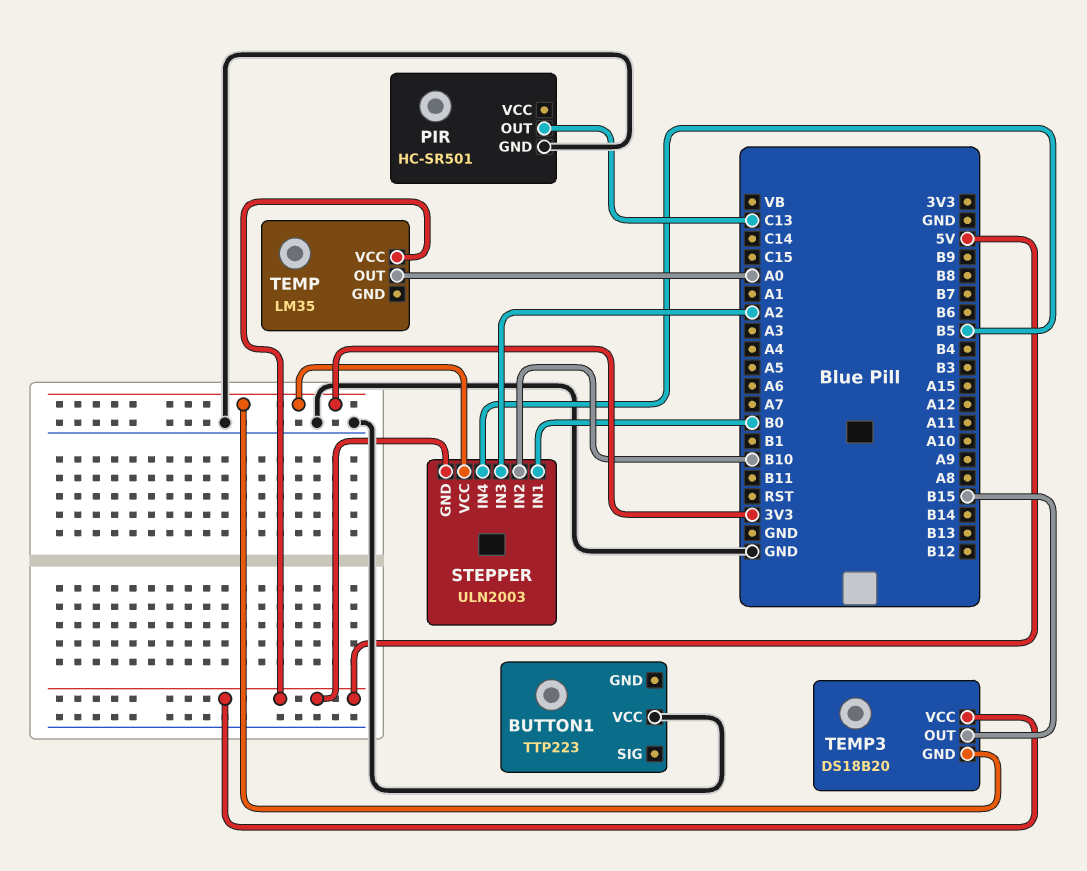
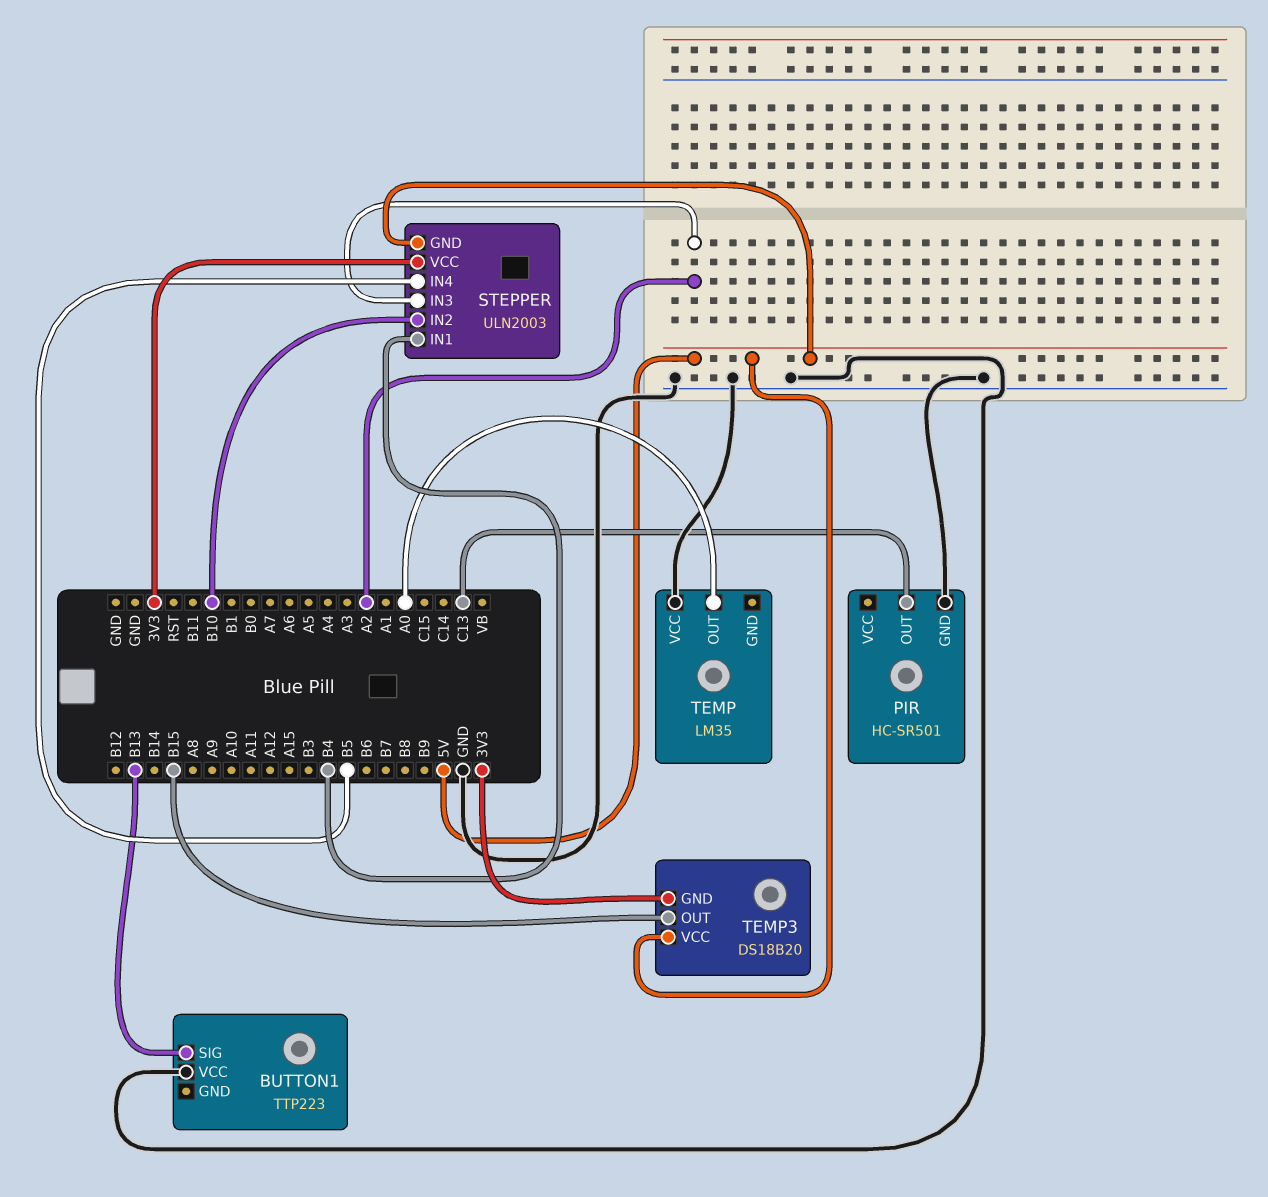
BUTTON1 pin SIG: none -> B13
STEPPER pin IN1: B0 -> B4
TEMP pin VCC: 5V -> GND

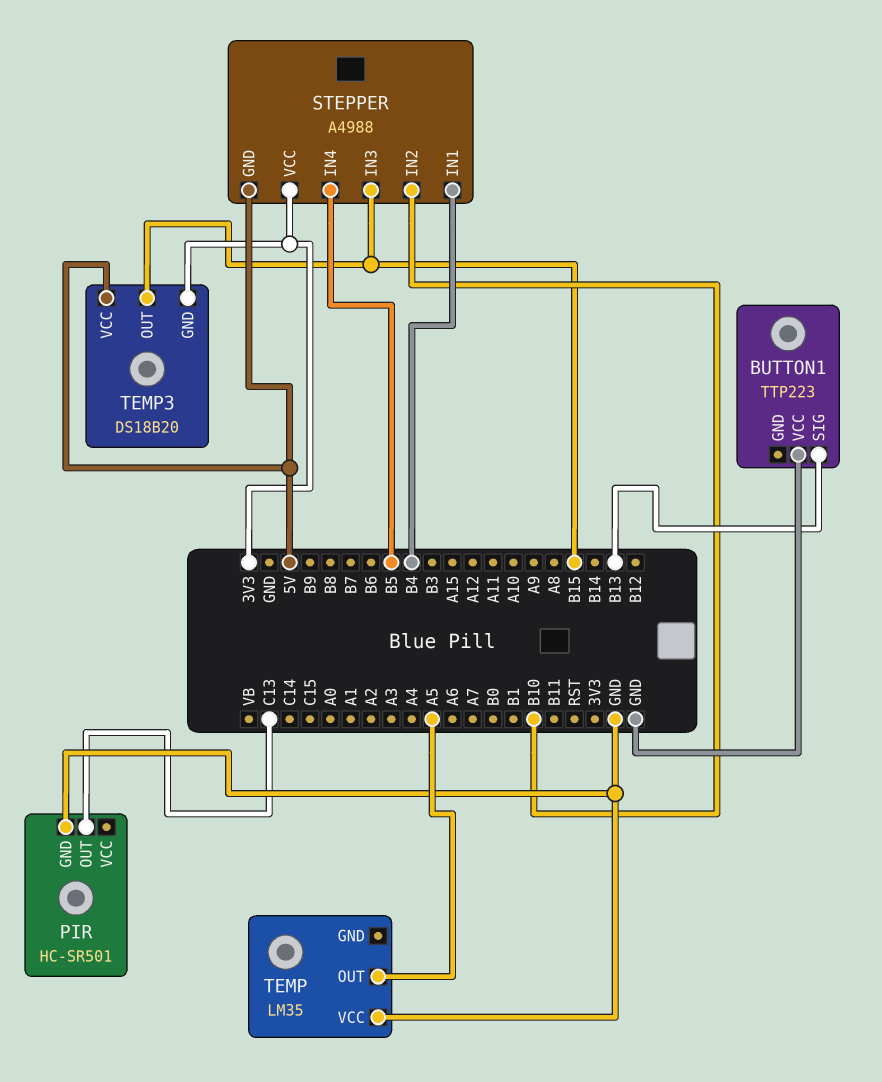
STEPPER: ULN2003 -> A4988
STEPPER pin IN3: A2 -> B15
TEMP pin OUT: A0 -> A5

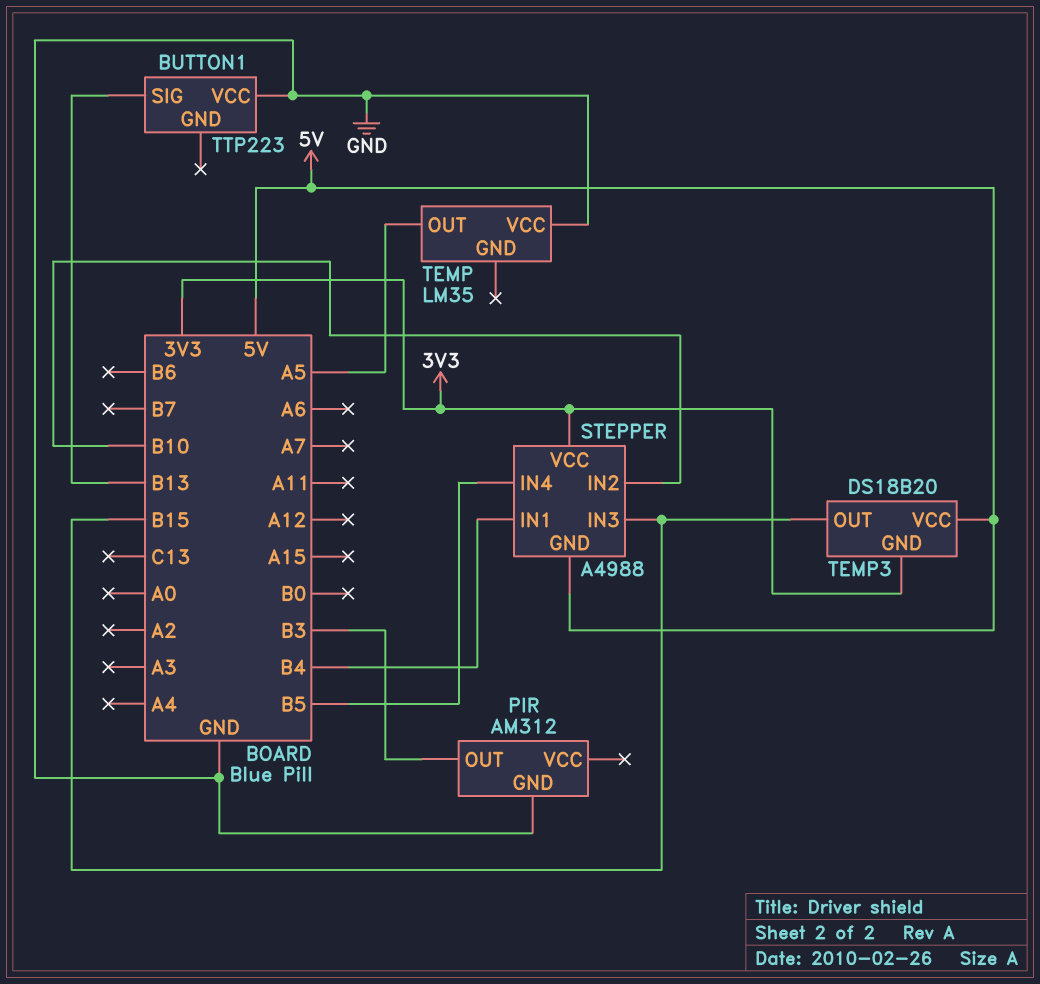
PIR: HC-SR501 -> AM312
PIR pin OUT: C13 -> B3

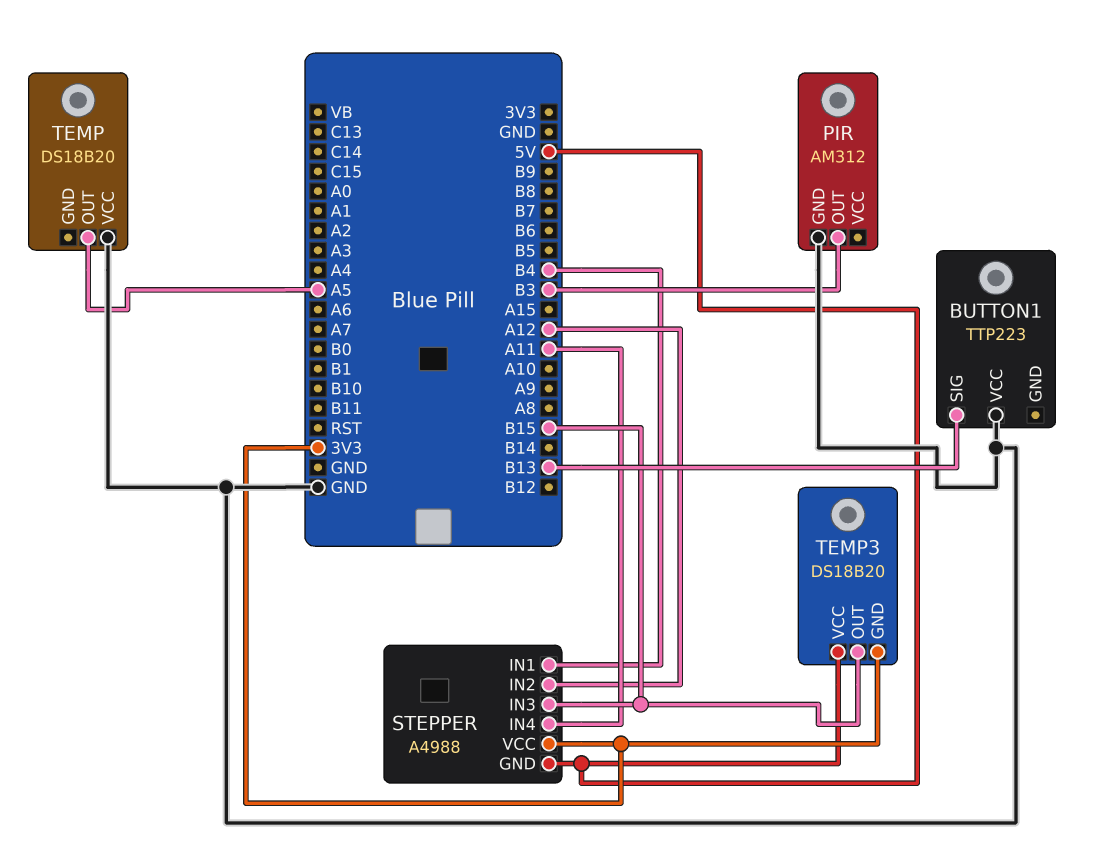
STEPPER pin IN2: B10 -> A12
STEPPER pin IN4: B5 -> A11
TEMP: LM35 -> DS18B20

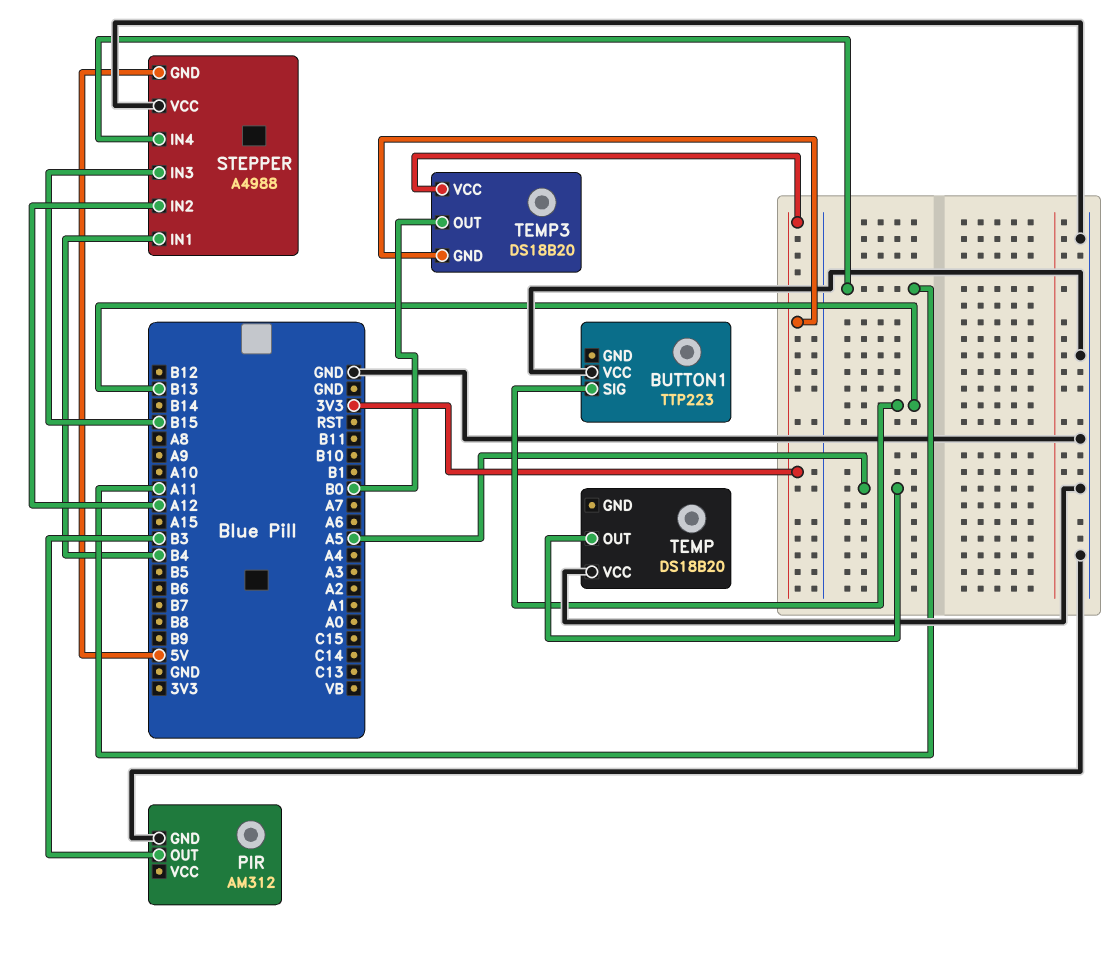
STEPPER pin VCC: 3V3 -> GND
TEMP3 pin OUT: B15 -> B0
TEMP3 pin VCC: 5V -> 3V3

